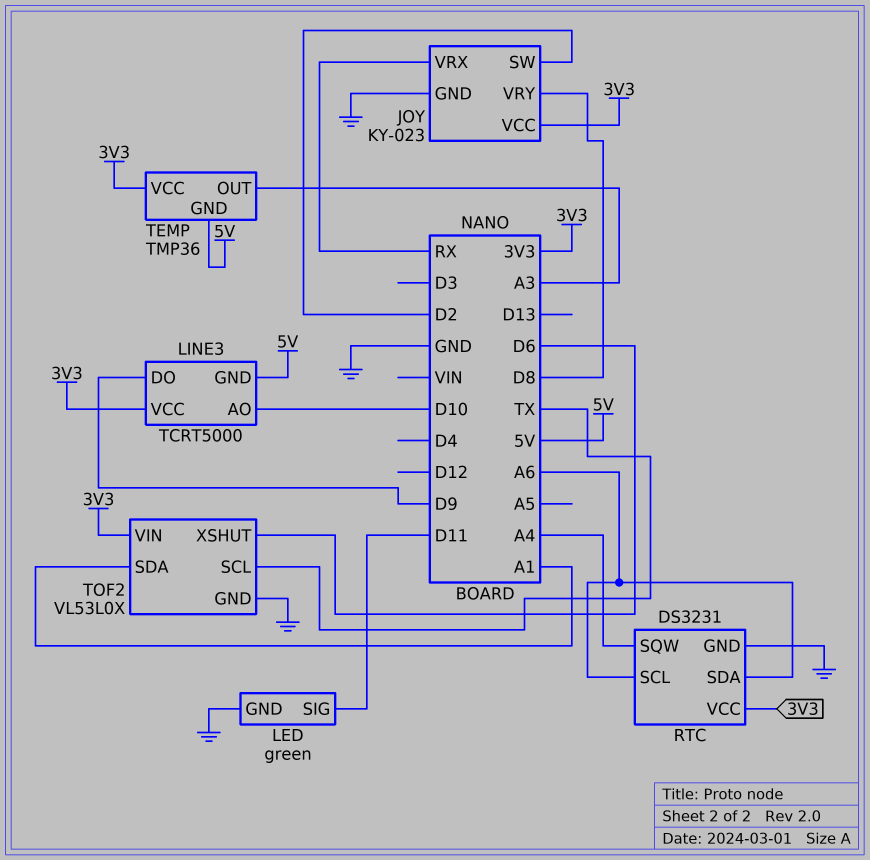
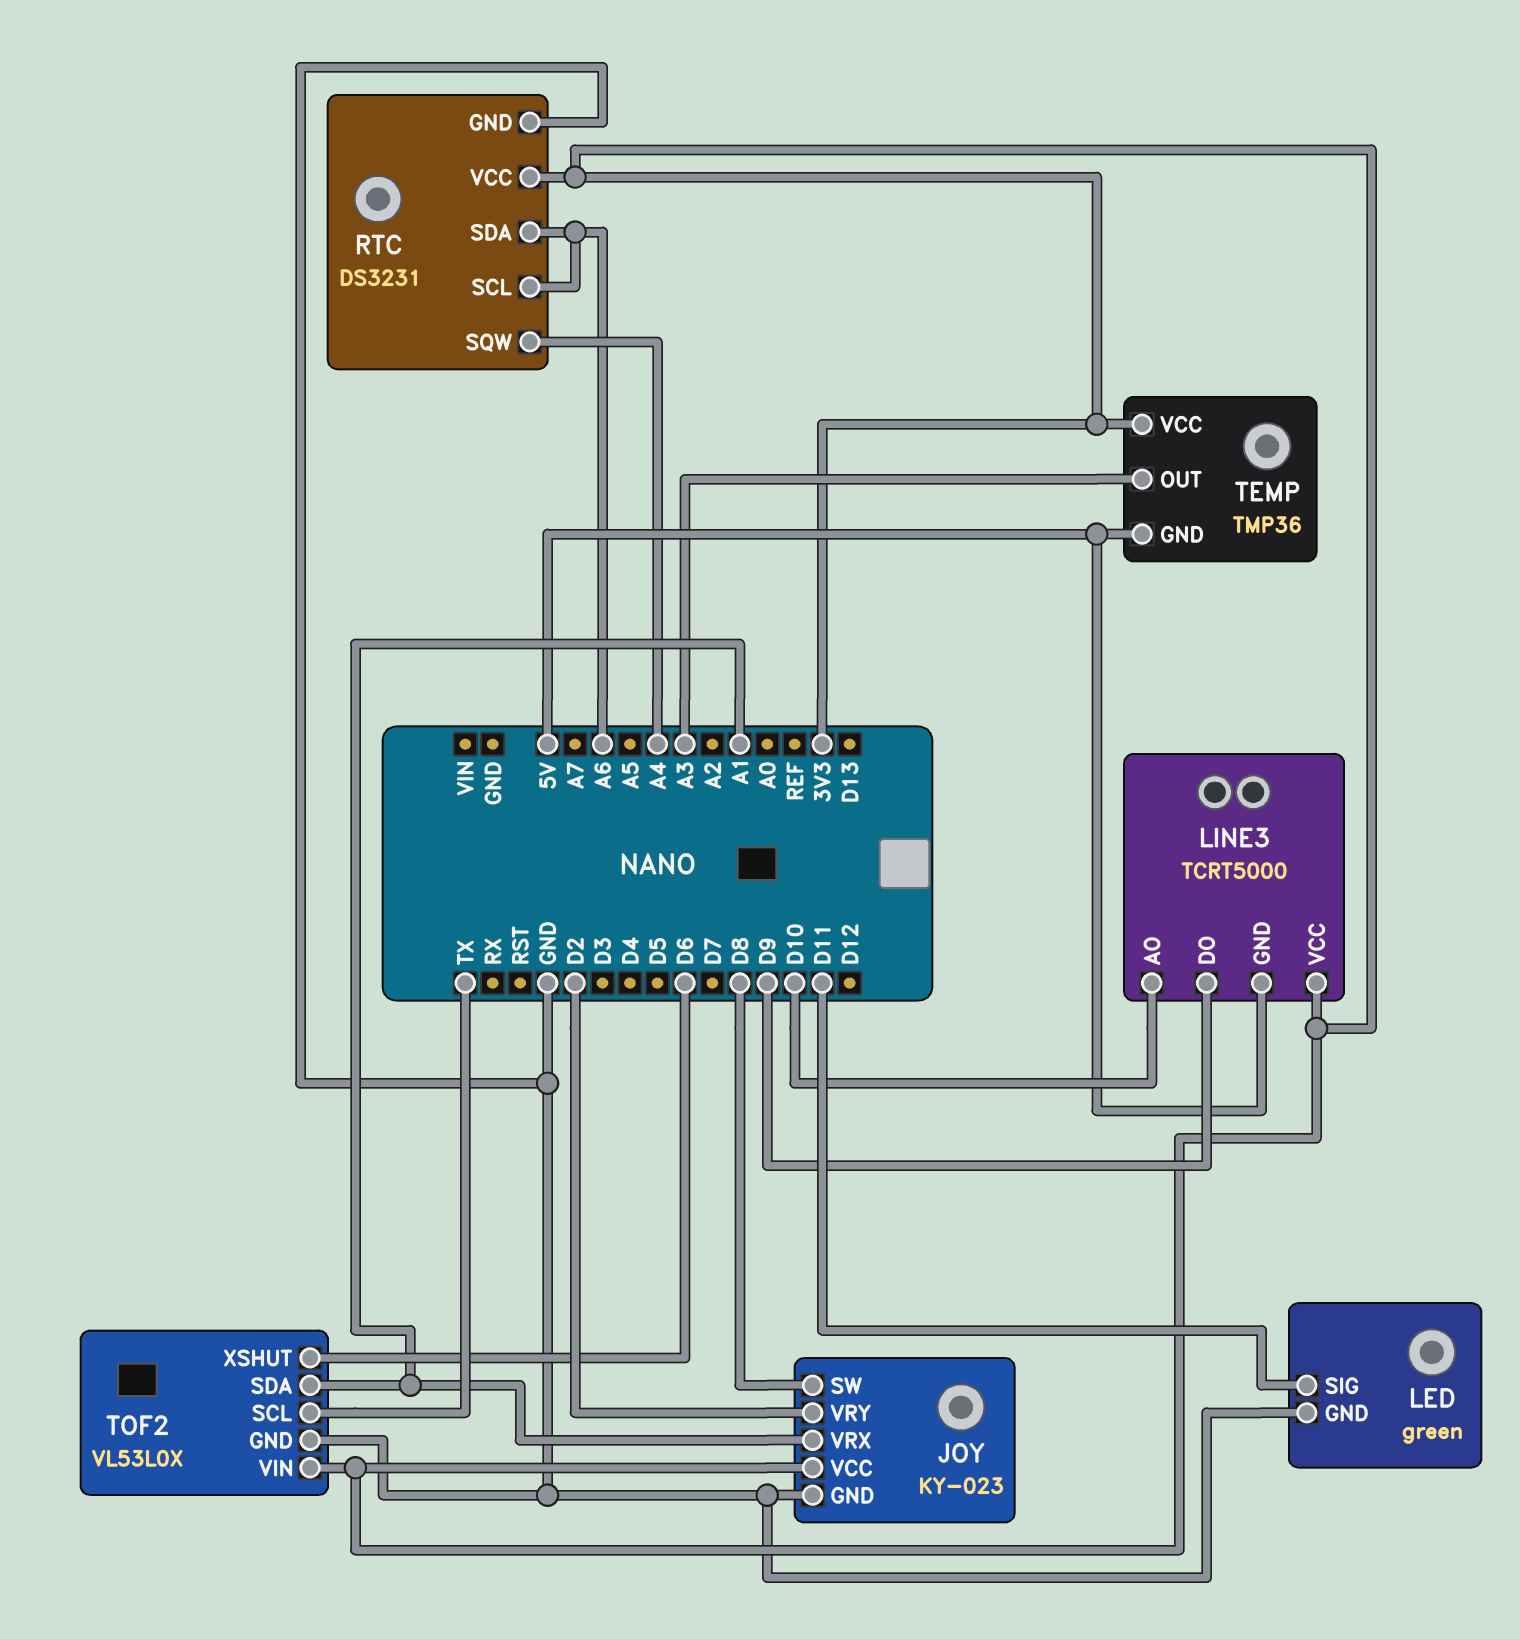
JOY pin SW: D2 -> D8
JOY pin VRX: RX -> A1
JOY pin VRY: D8 -> D2

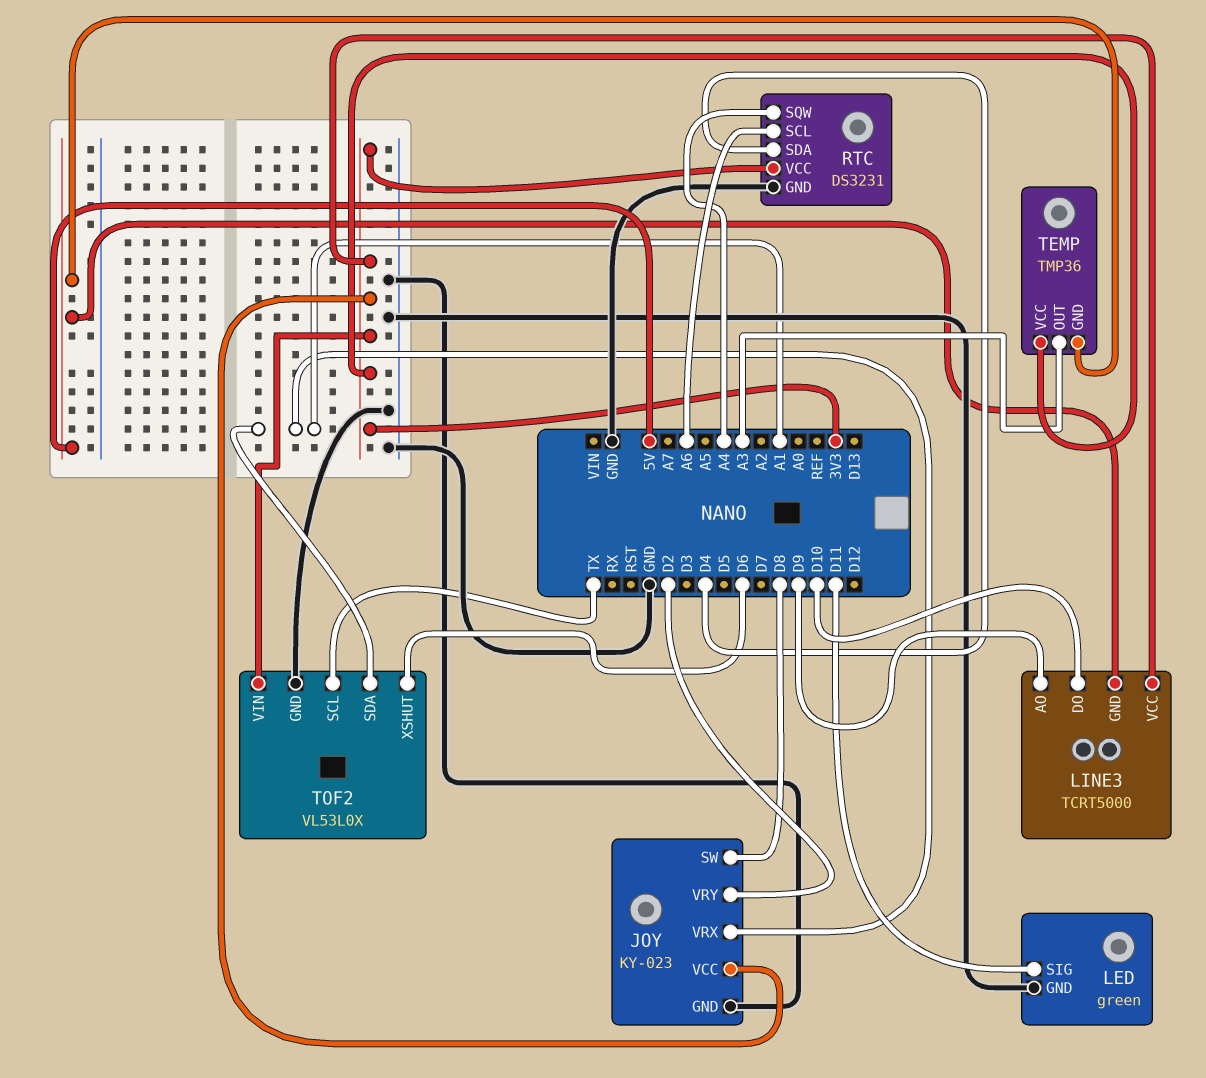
LINE3 pin AO: D10 -> D9
LINE3 pin DO: D9 -> D10
RTC pin SDA: A6 -> D4

